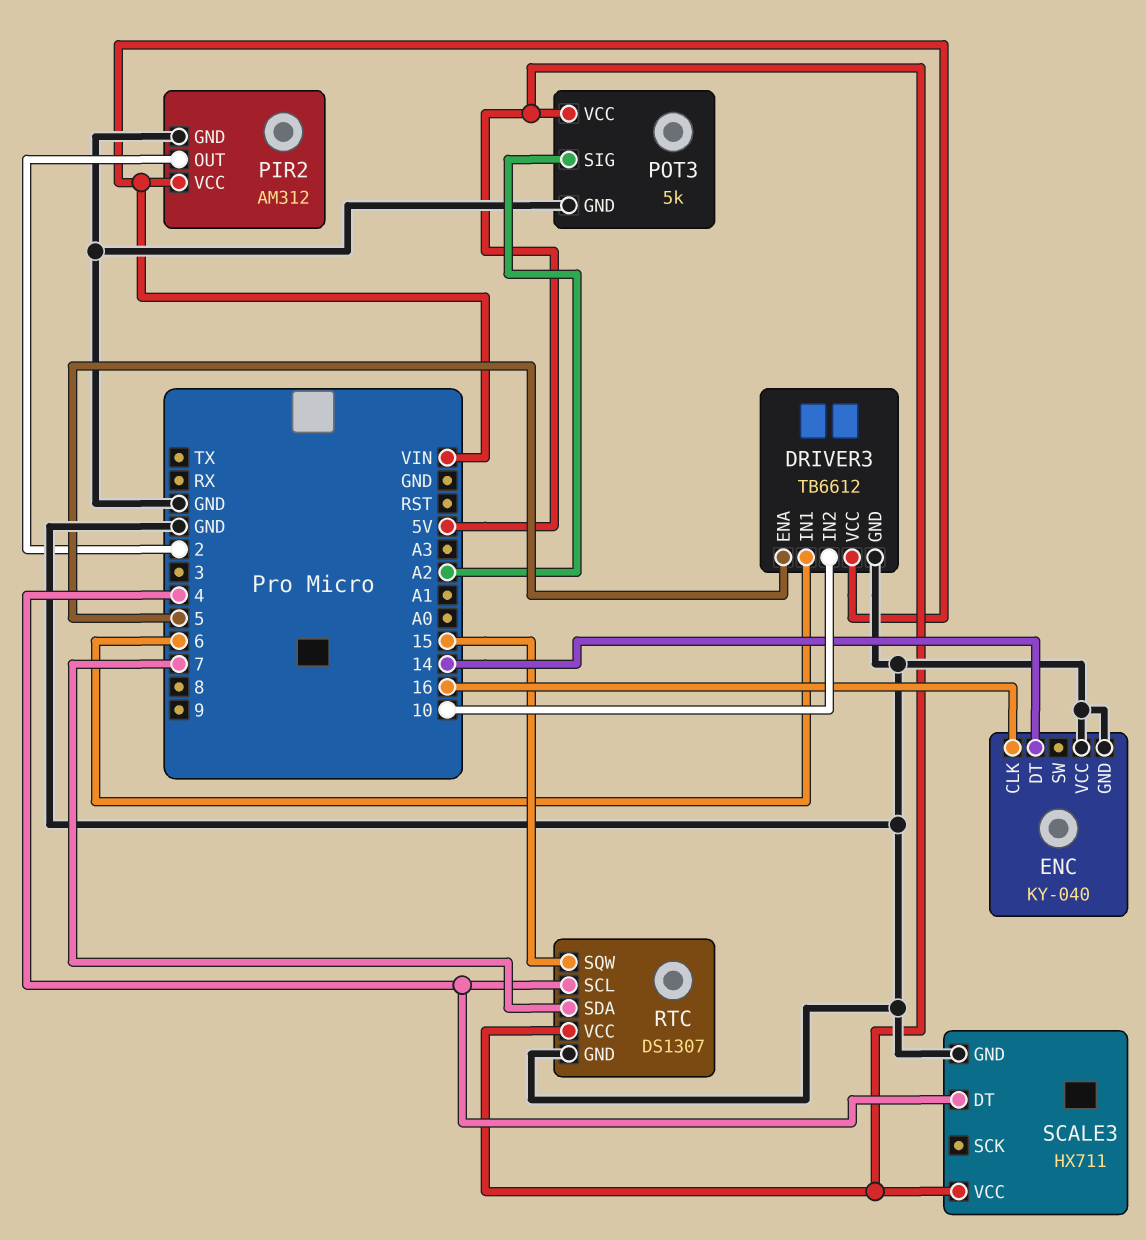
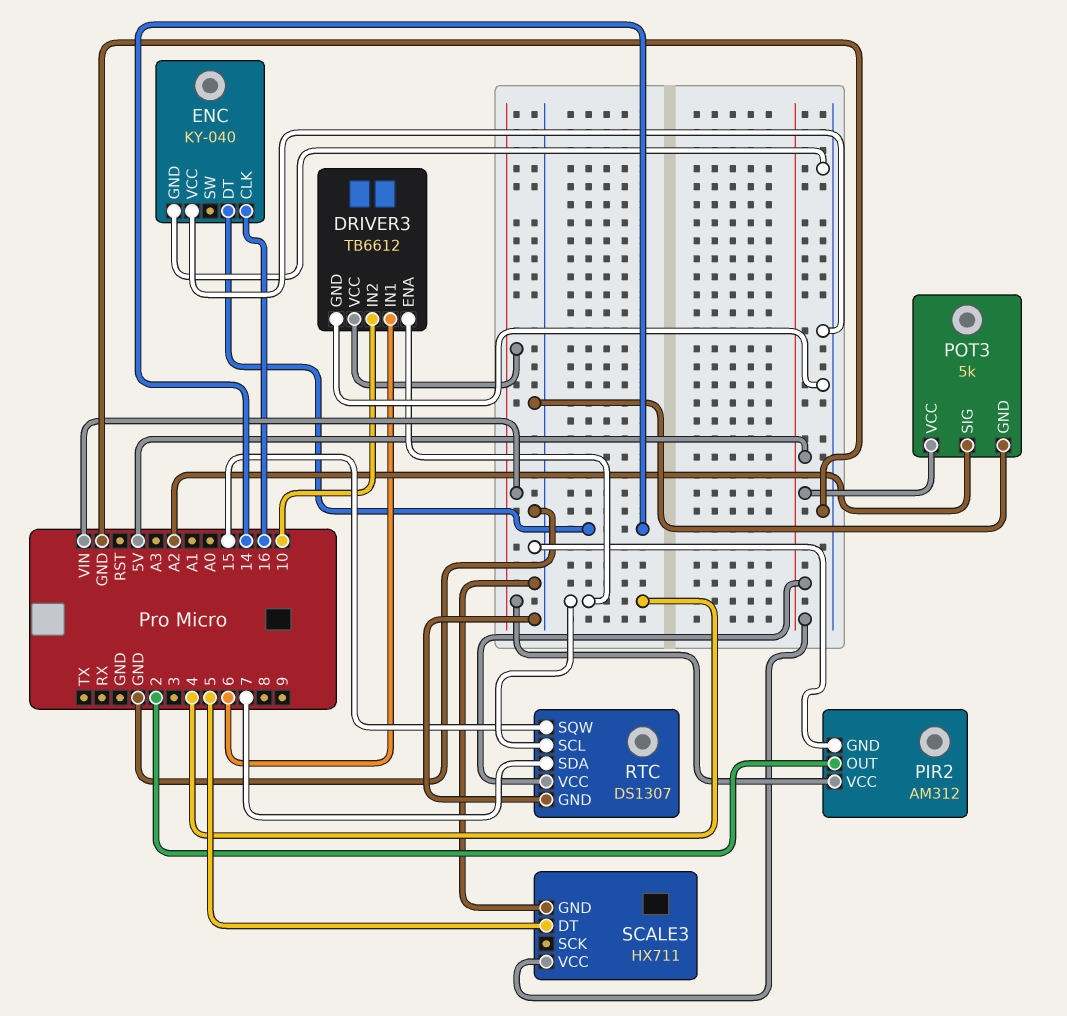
DRIVER3 pin ENA: 5 -> 4
SCALE3 pin DT: 4 -> 5

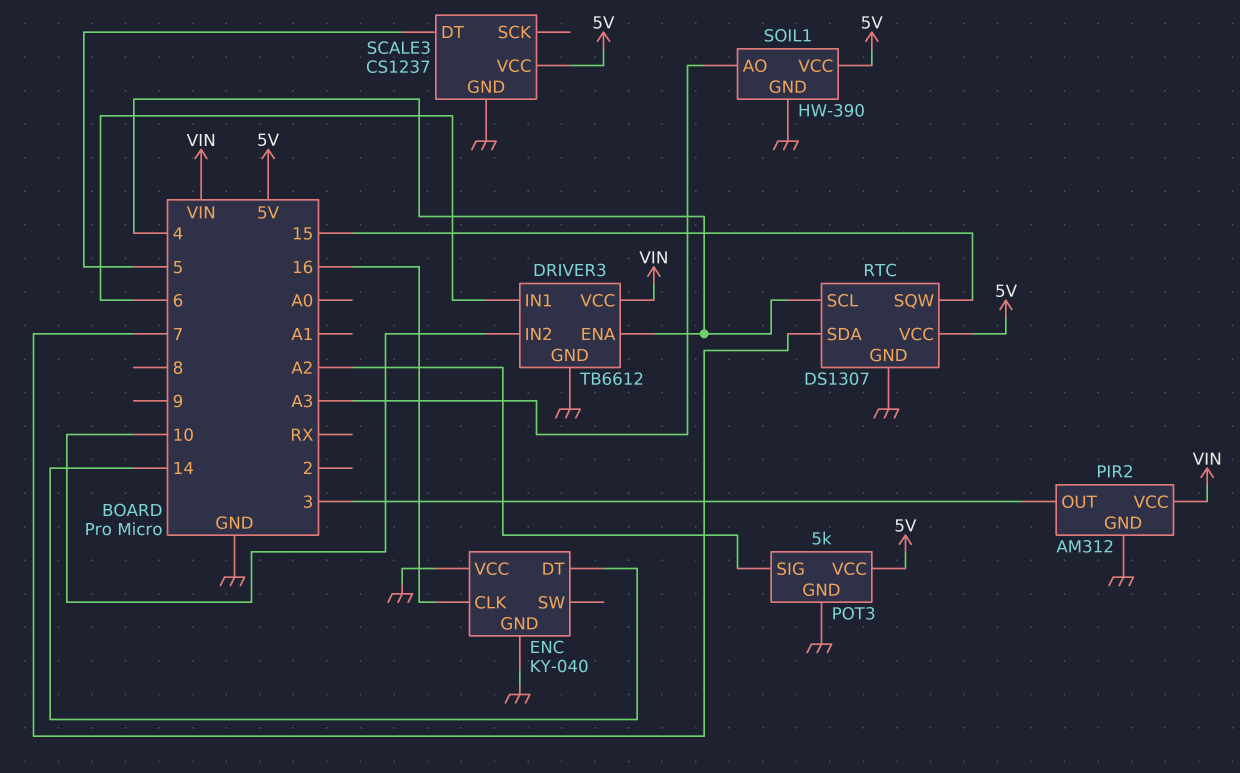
PIR2 pin OUT: 2 -> 3
SCALE3: HX711 -> CS1237
SOIL1: none -> HW-390
SOIL1 pin AO: none -> A3
SOIL1 pin GND: none -> GND
SOIL1 pin VCC: none -> 5V

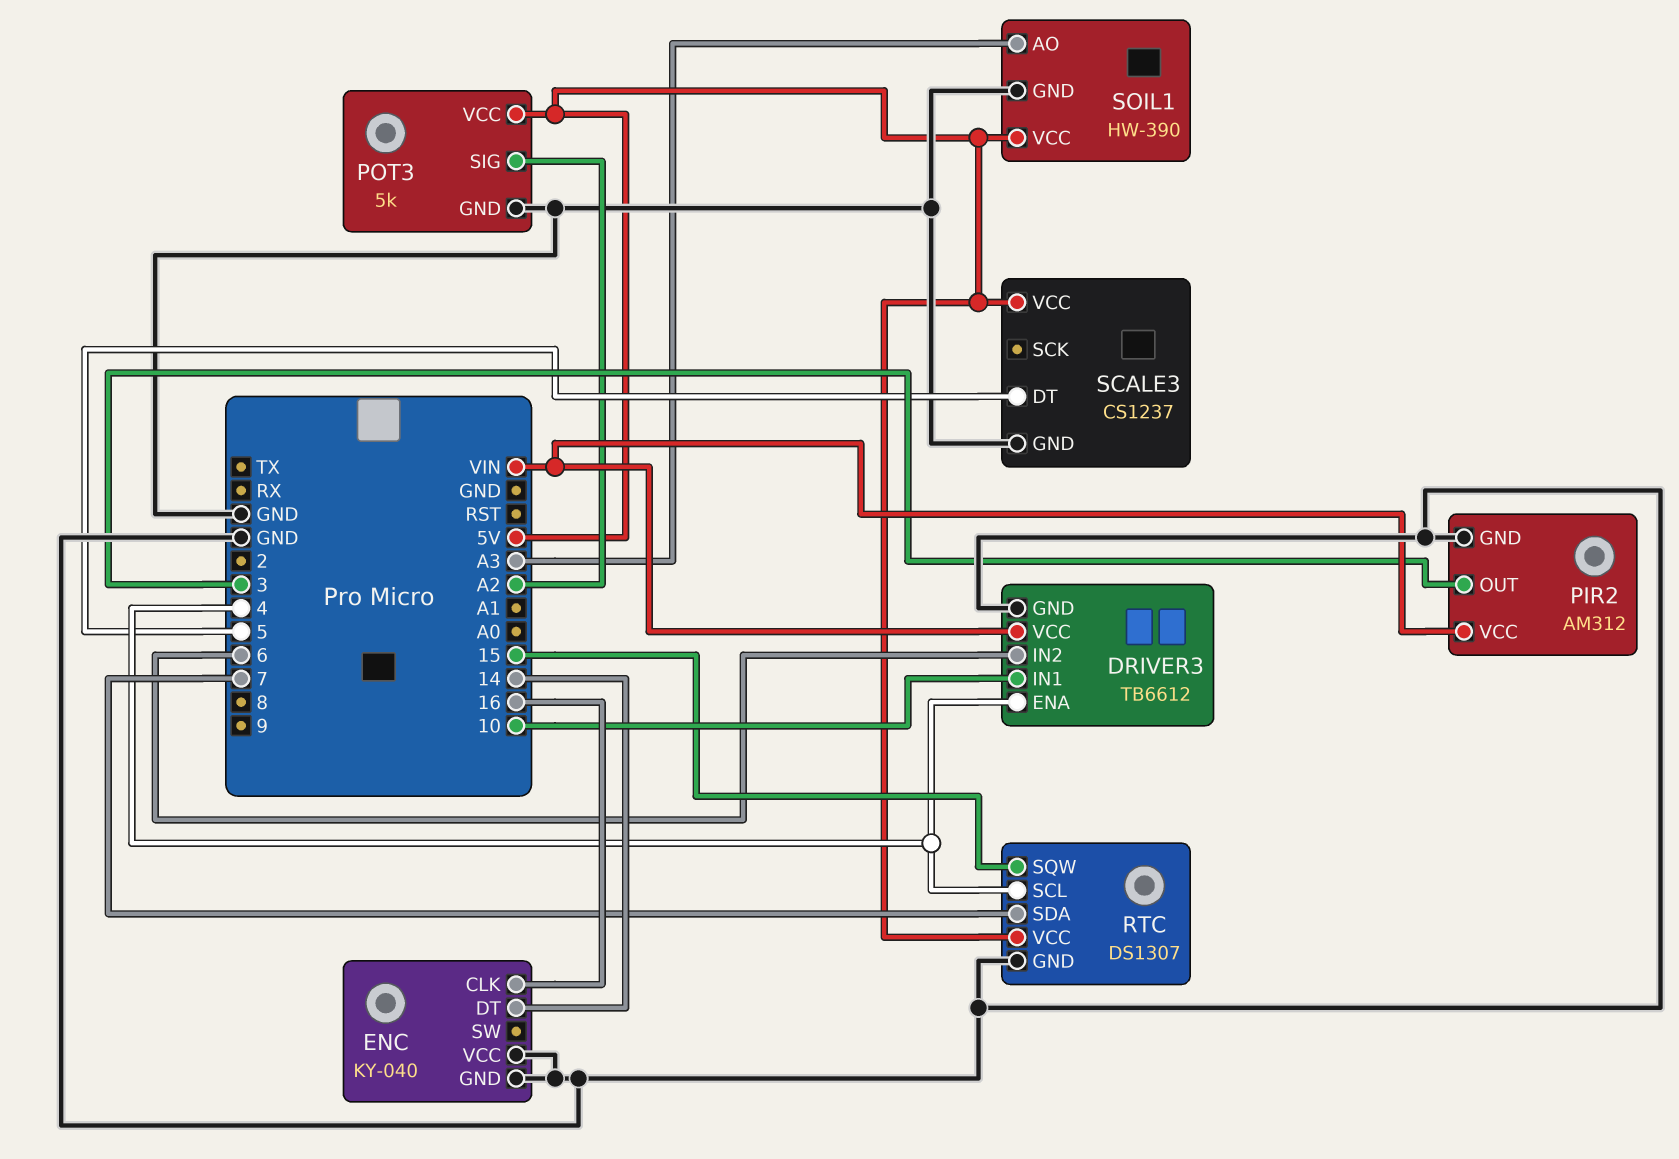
DRIVER3 pin IN1: 6 -> 10
DRIVER3 pin IN2: 10 -> 6

